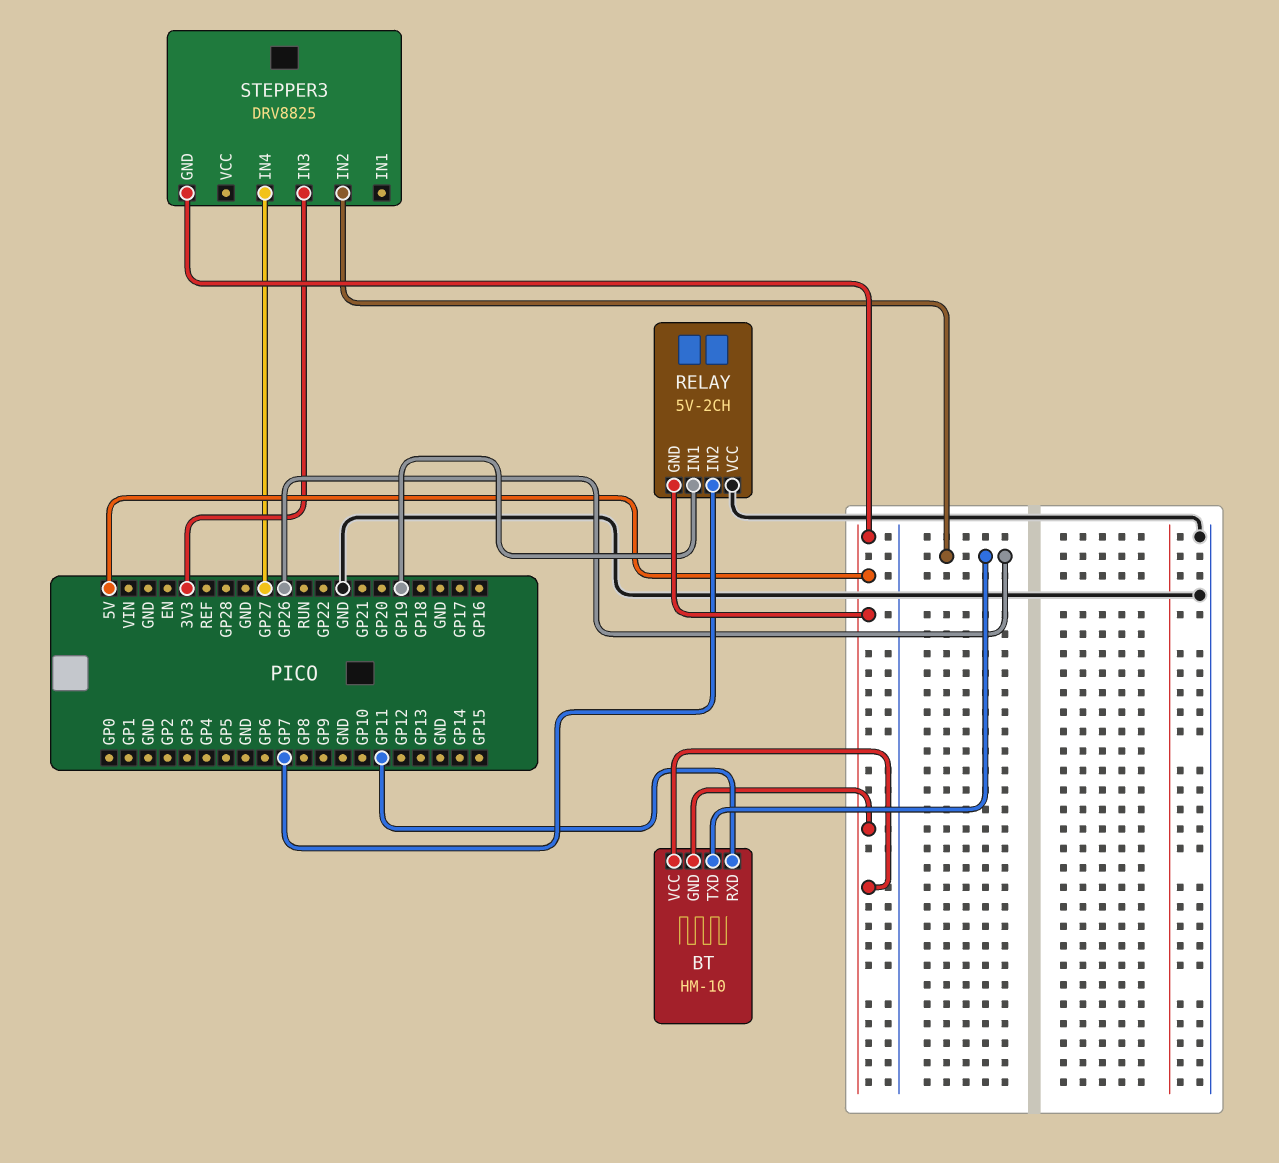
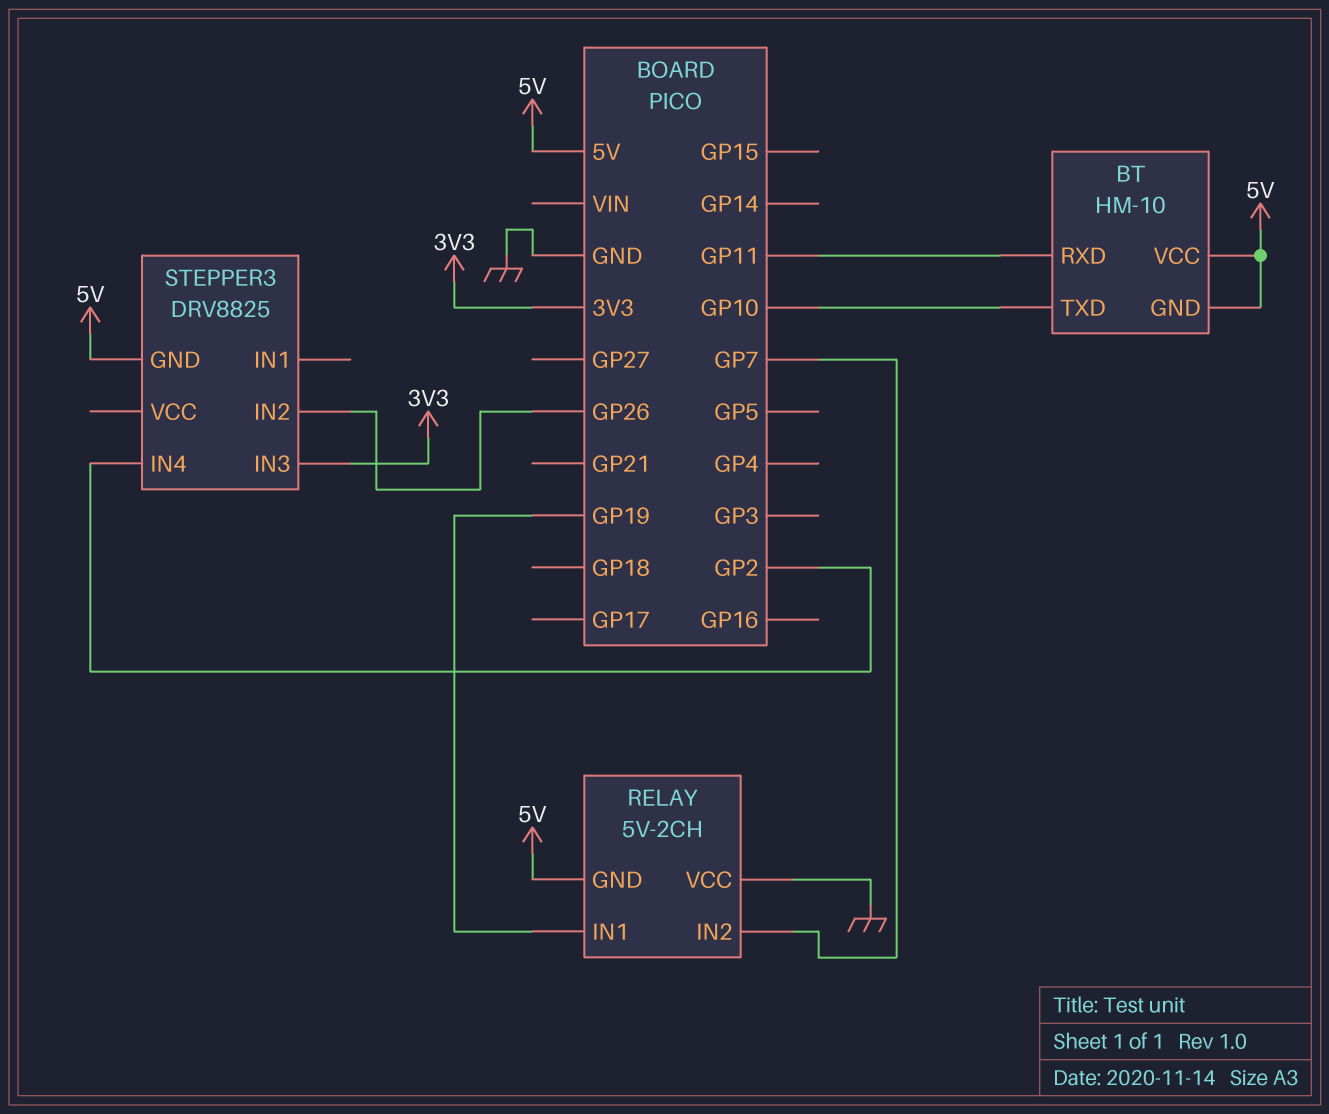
BT pin TXD: GP26 -> GP10
STEPPER3 pin IN4: GP27 -> GP2

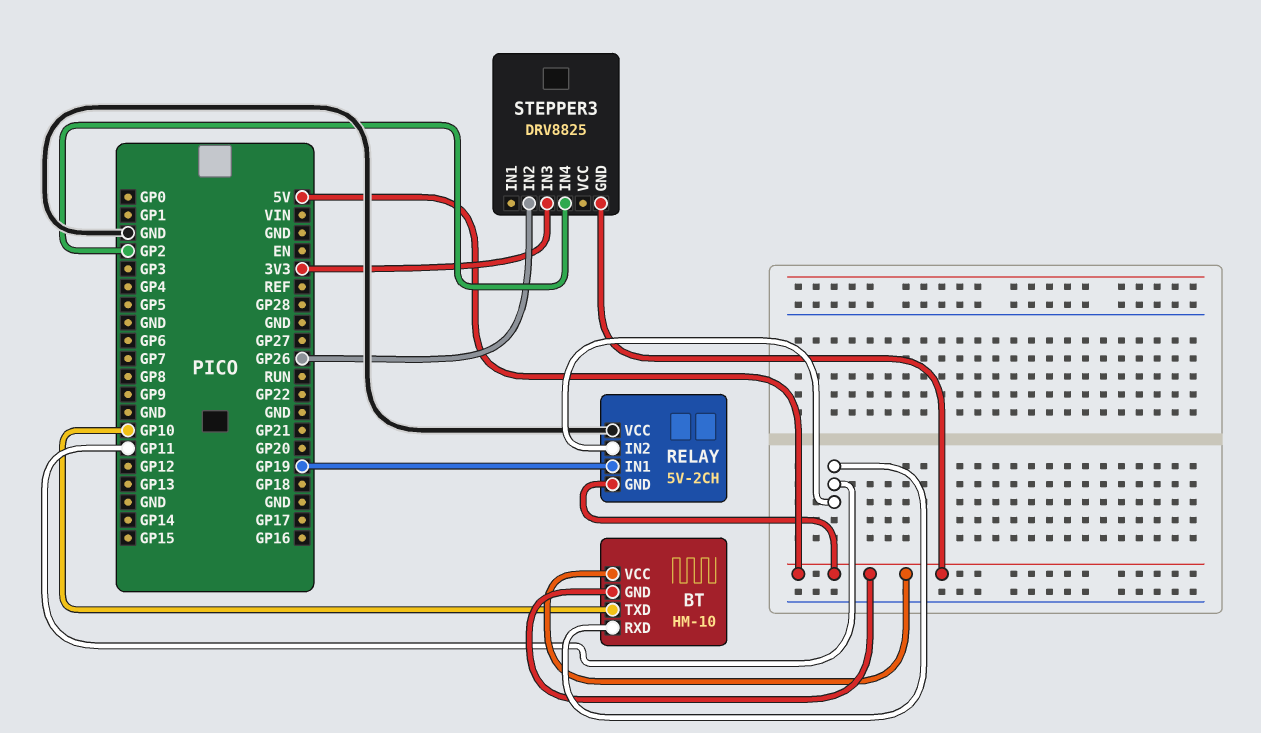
RELAY pin IN2: GP7 -> GP11

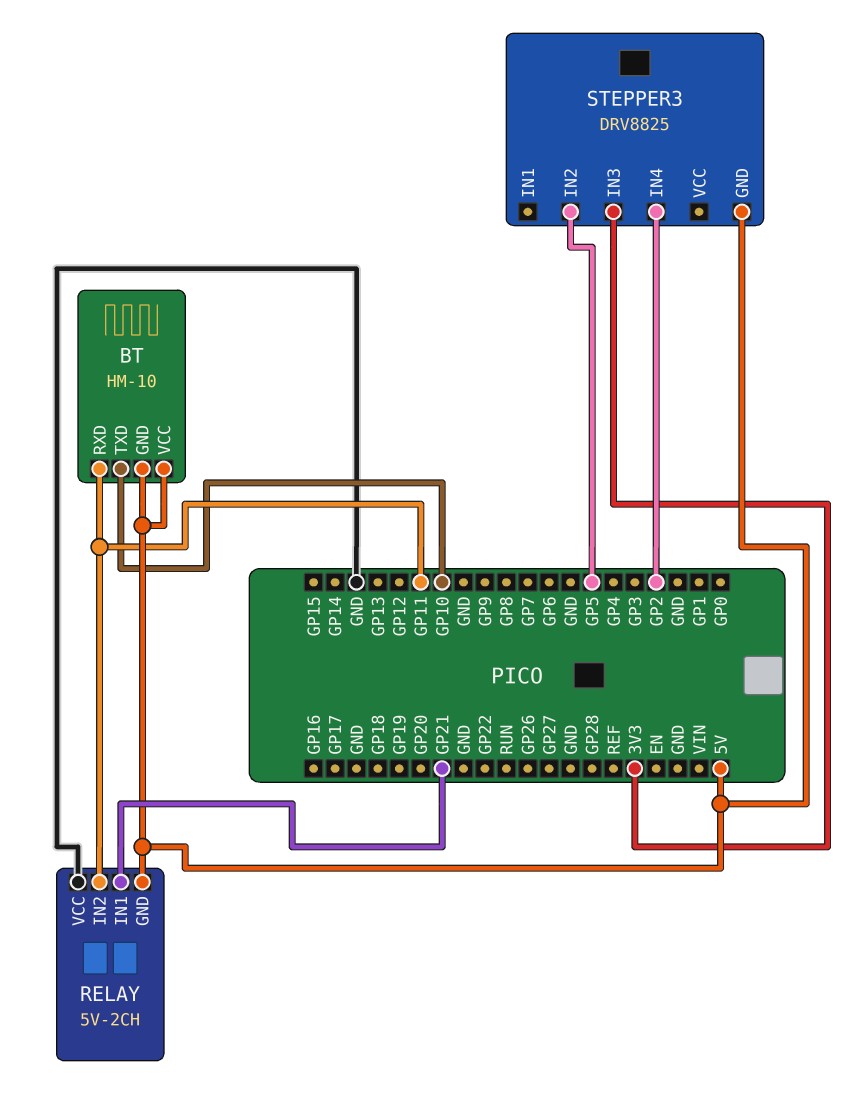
RELAY pin IN1: GP19 -> GP21
STEPPER3 pin IN2: GP26 -> GP5

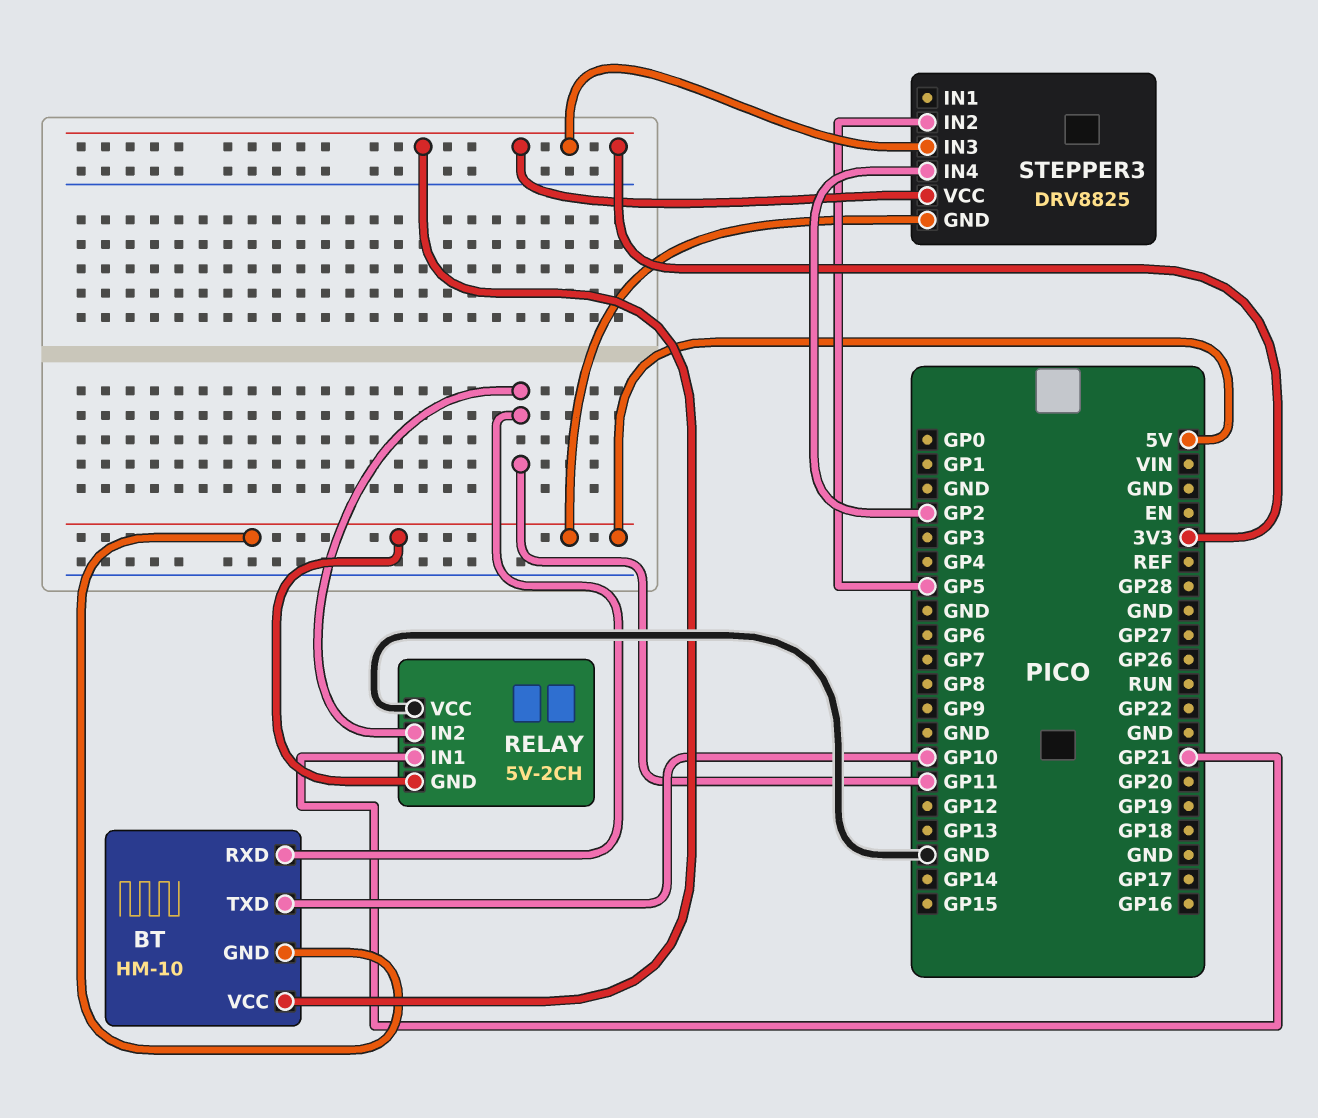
BT pin VCC: 5V -> 3V3
STEPPER3 pin VCC: none -> 3V3

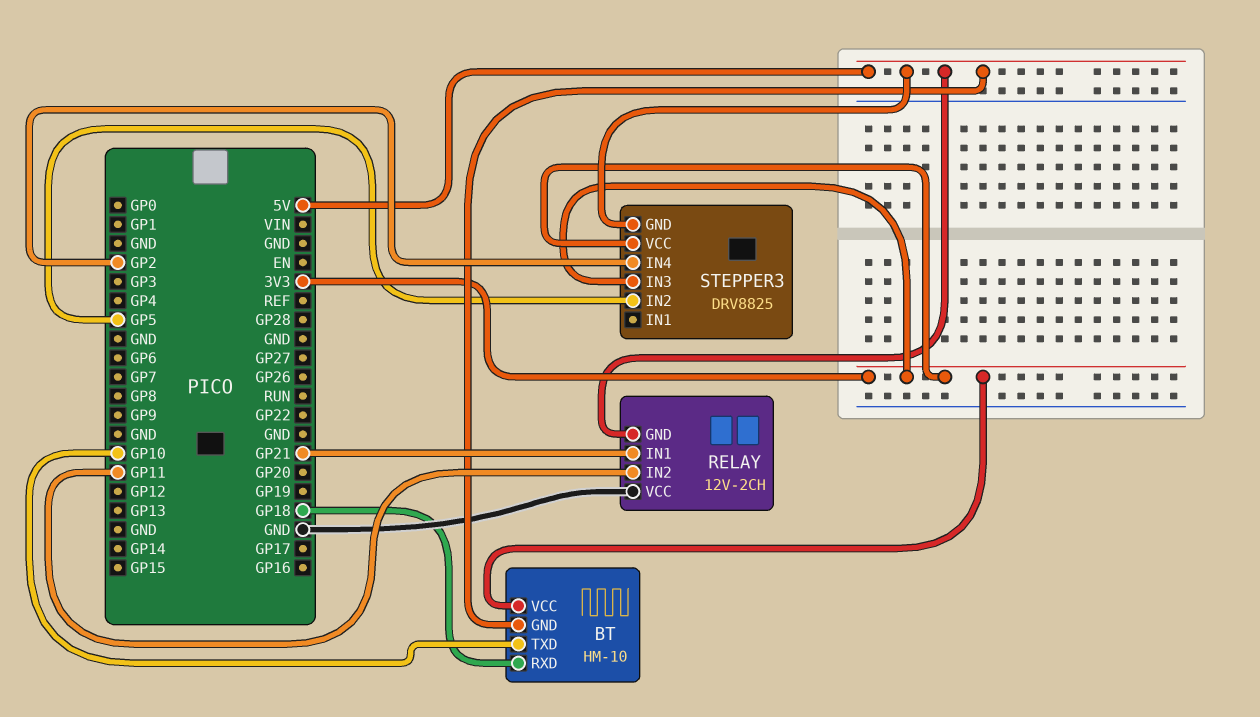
BT pin RXD: GP11 -> GP18
RELAY: 5V-2CH -> 12V-2CH

